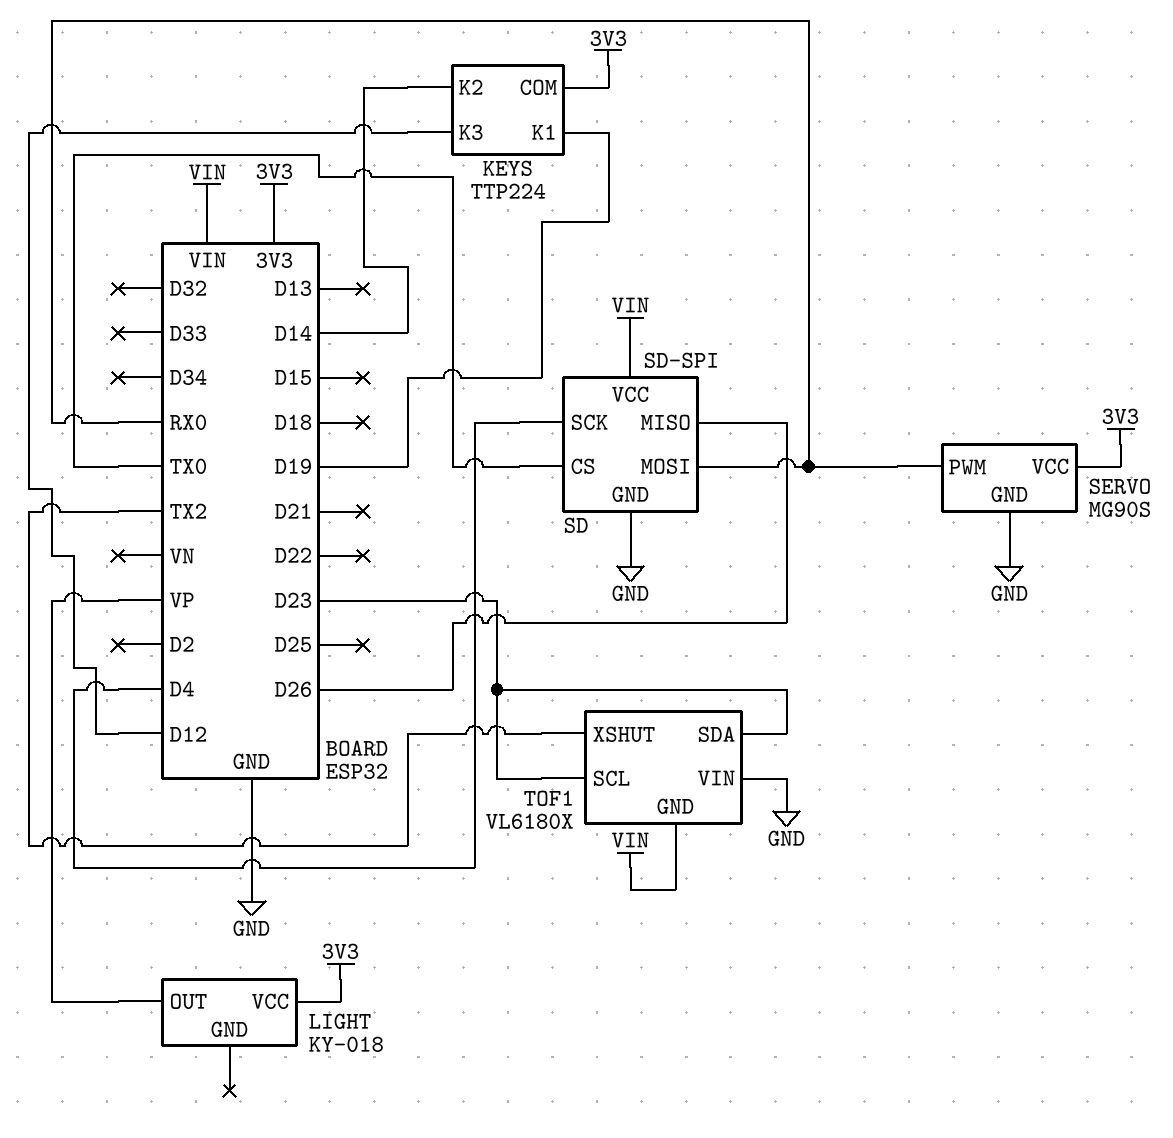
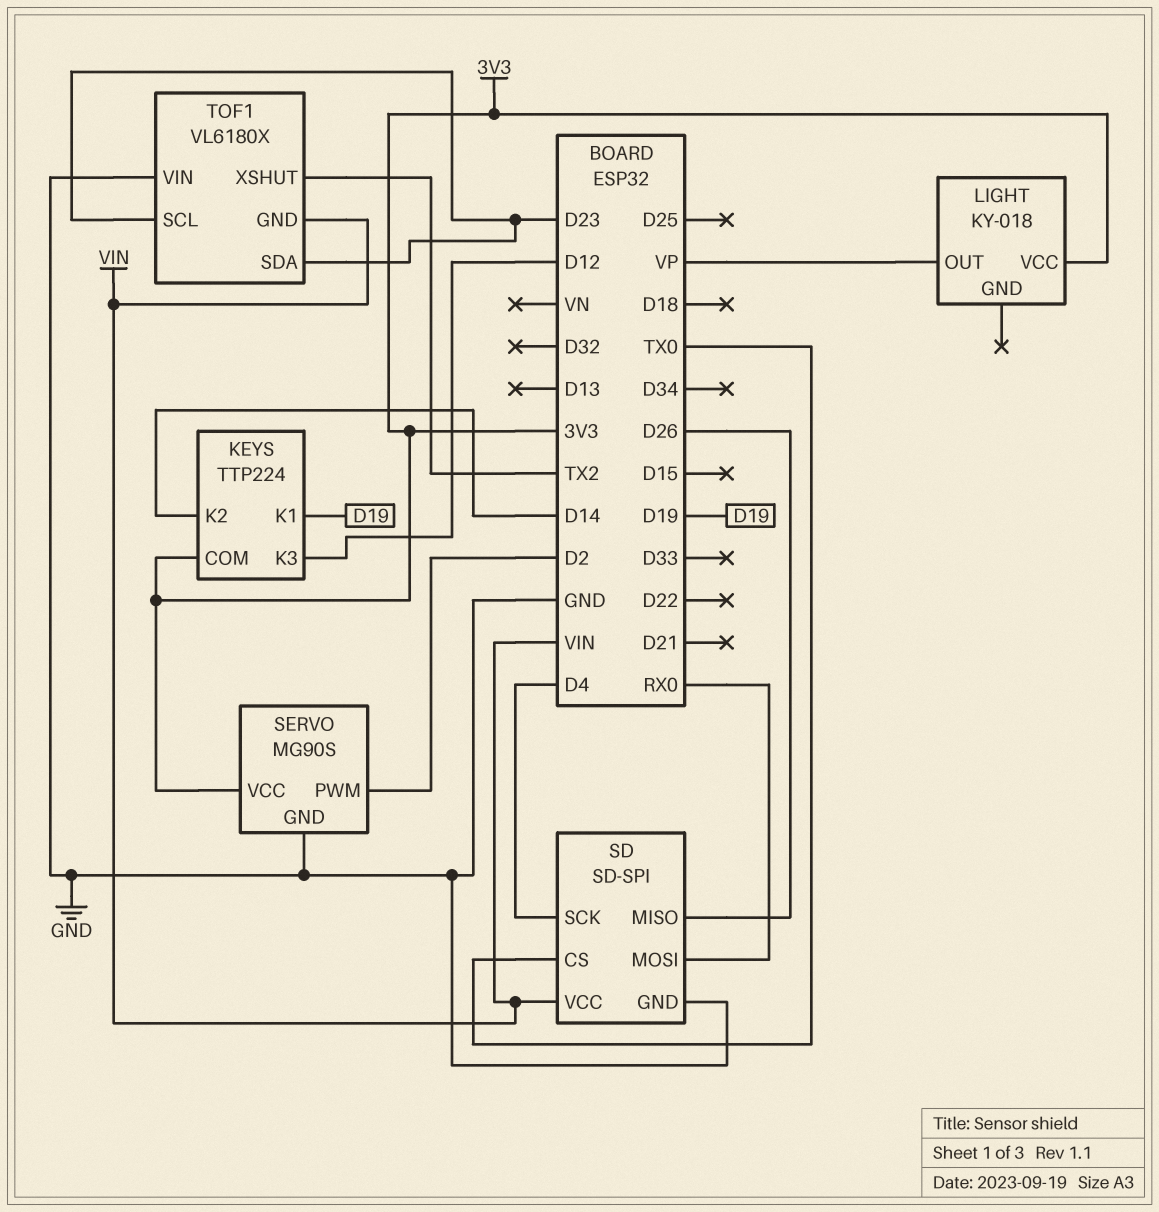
SERVO pin PWM: RX0 -> D2

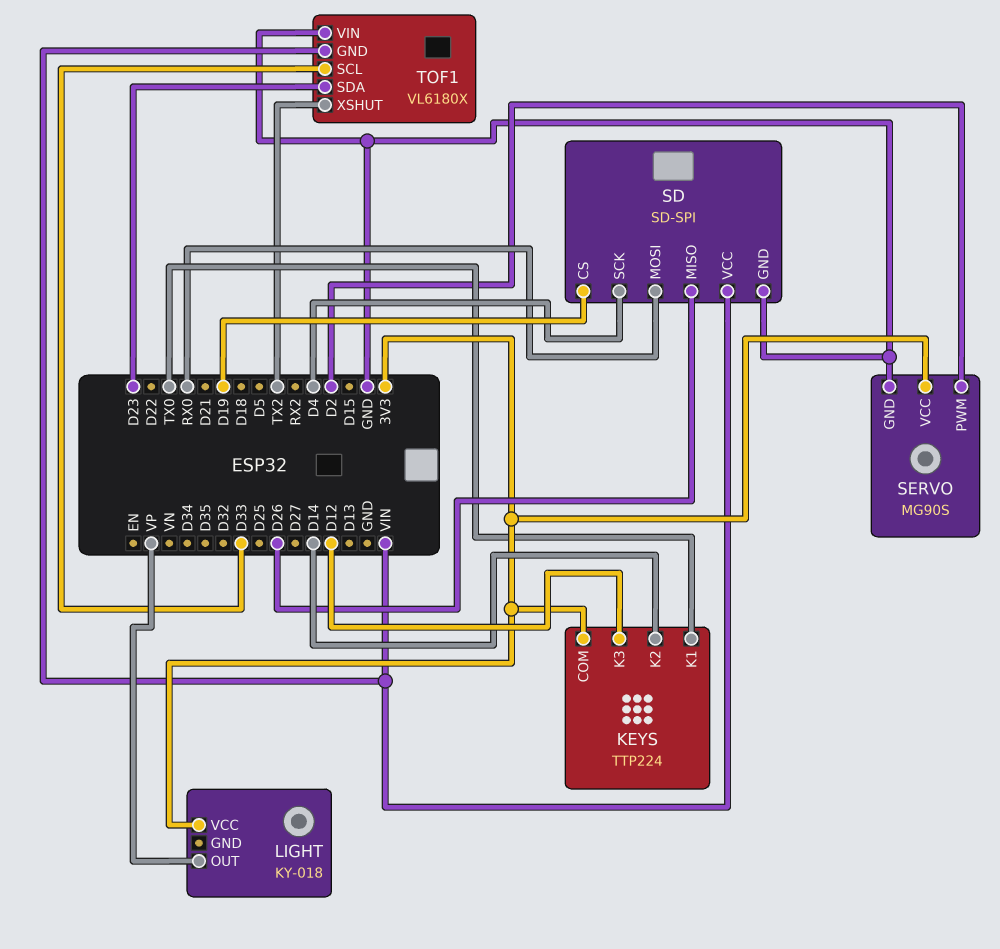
KEYS pin K1: D19 -> TX0
SD pin CS: TX0 -> D19
TOF1 pin SCL: D23 -> D33

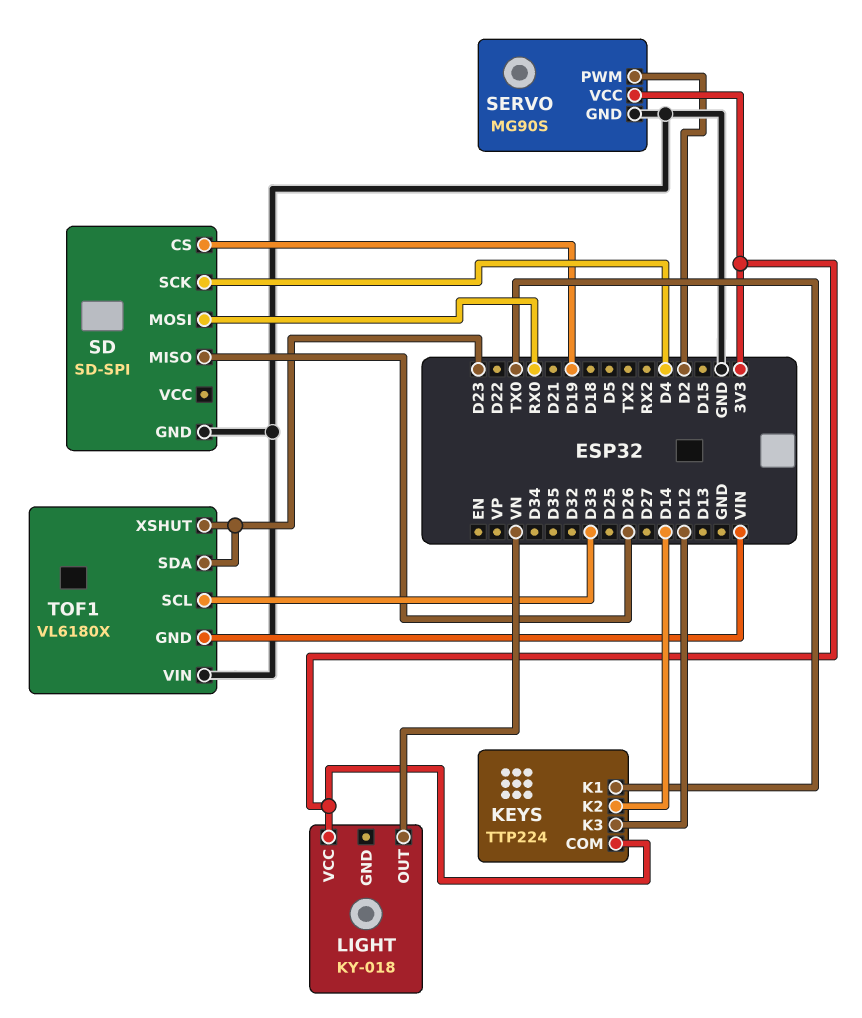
LIGHT pin OUT: VP -> VN
SD pin VCC: VIN -> none
TOF1 pin XSHUT: TX2 -> D23

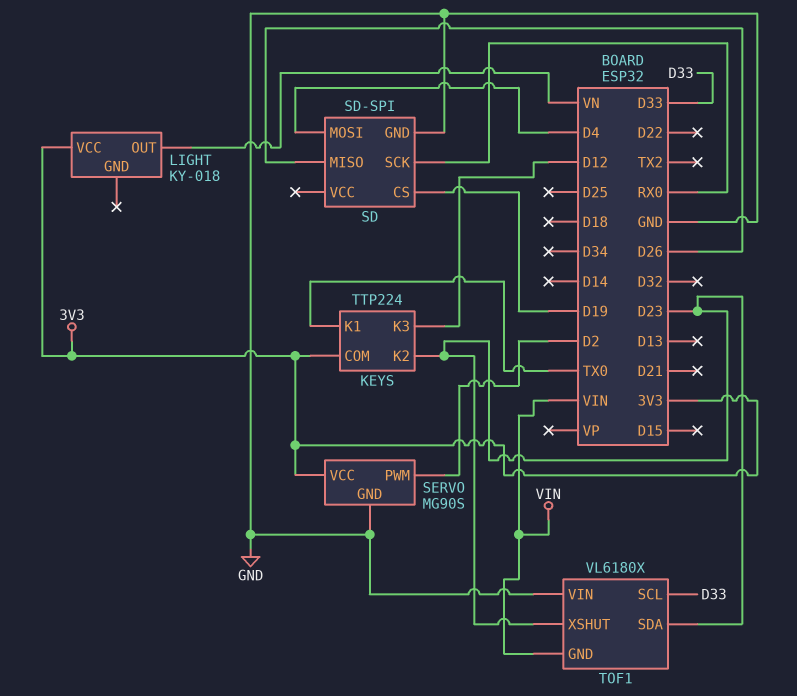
KEYS pin K2: D14 -> D23
SD pin MOSI: RX0 -> D4
SD pin SCK: D4 -> RX0

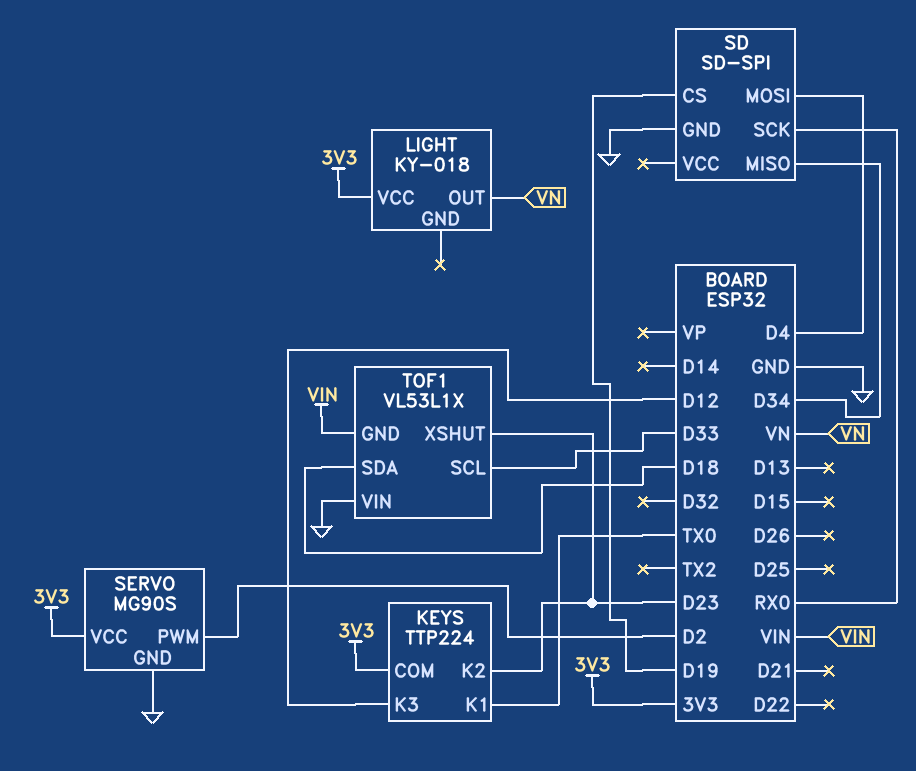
SD pin MISO: D26 -> D34
TOF1: VL6180X -> VL53L1X
TOF1 pin SDA: D23 -> D18

